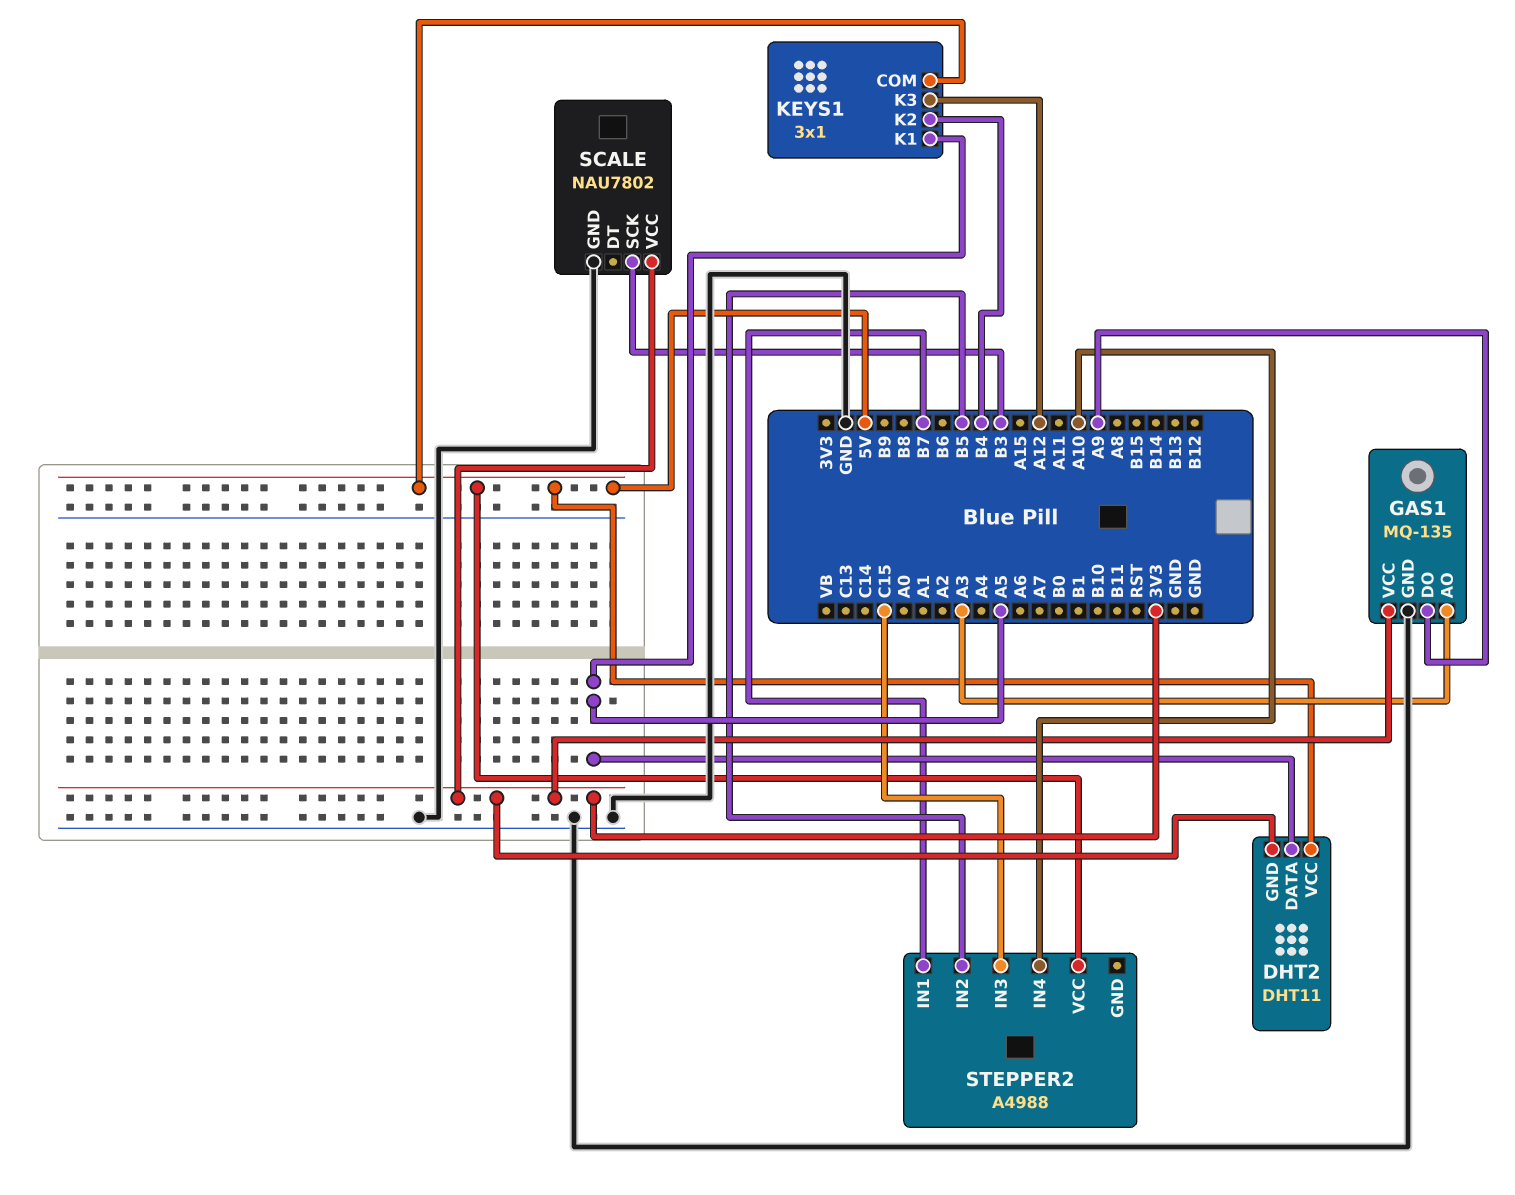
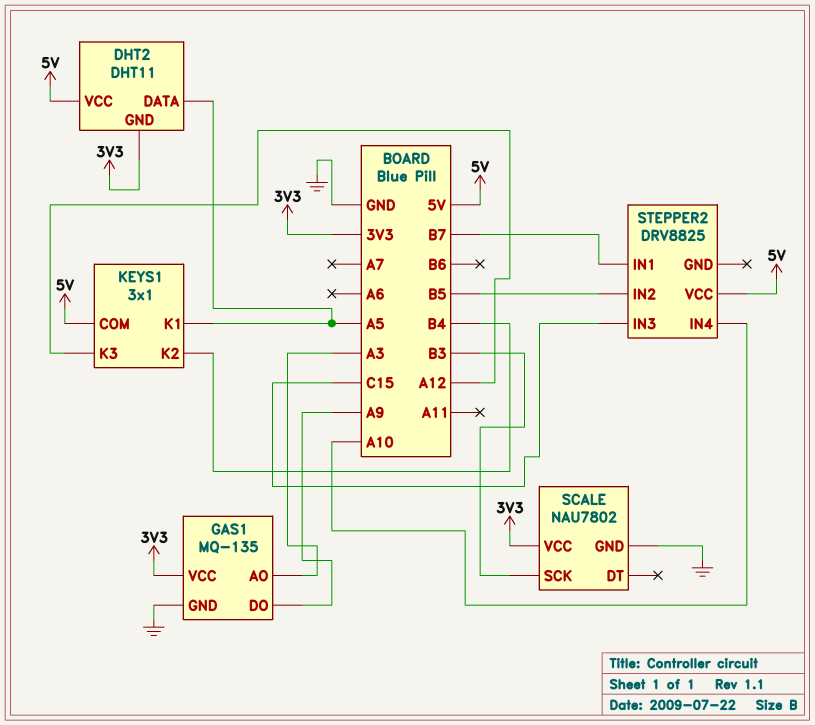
STEPPER2: A4988 -> DRV8825

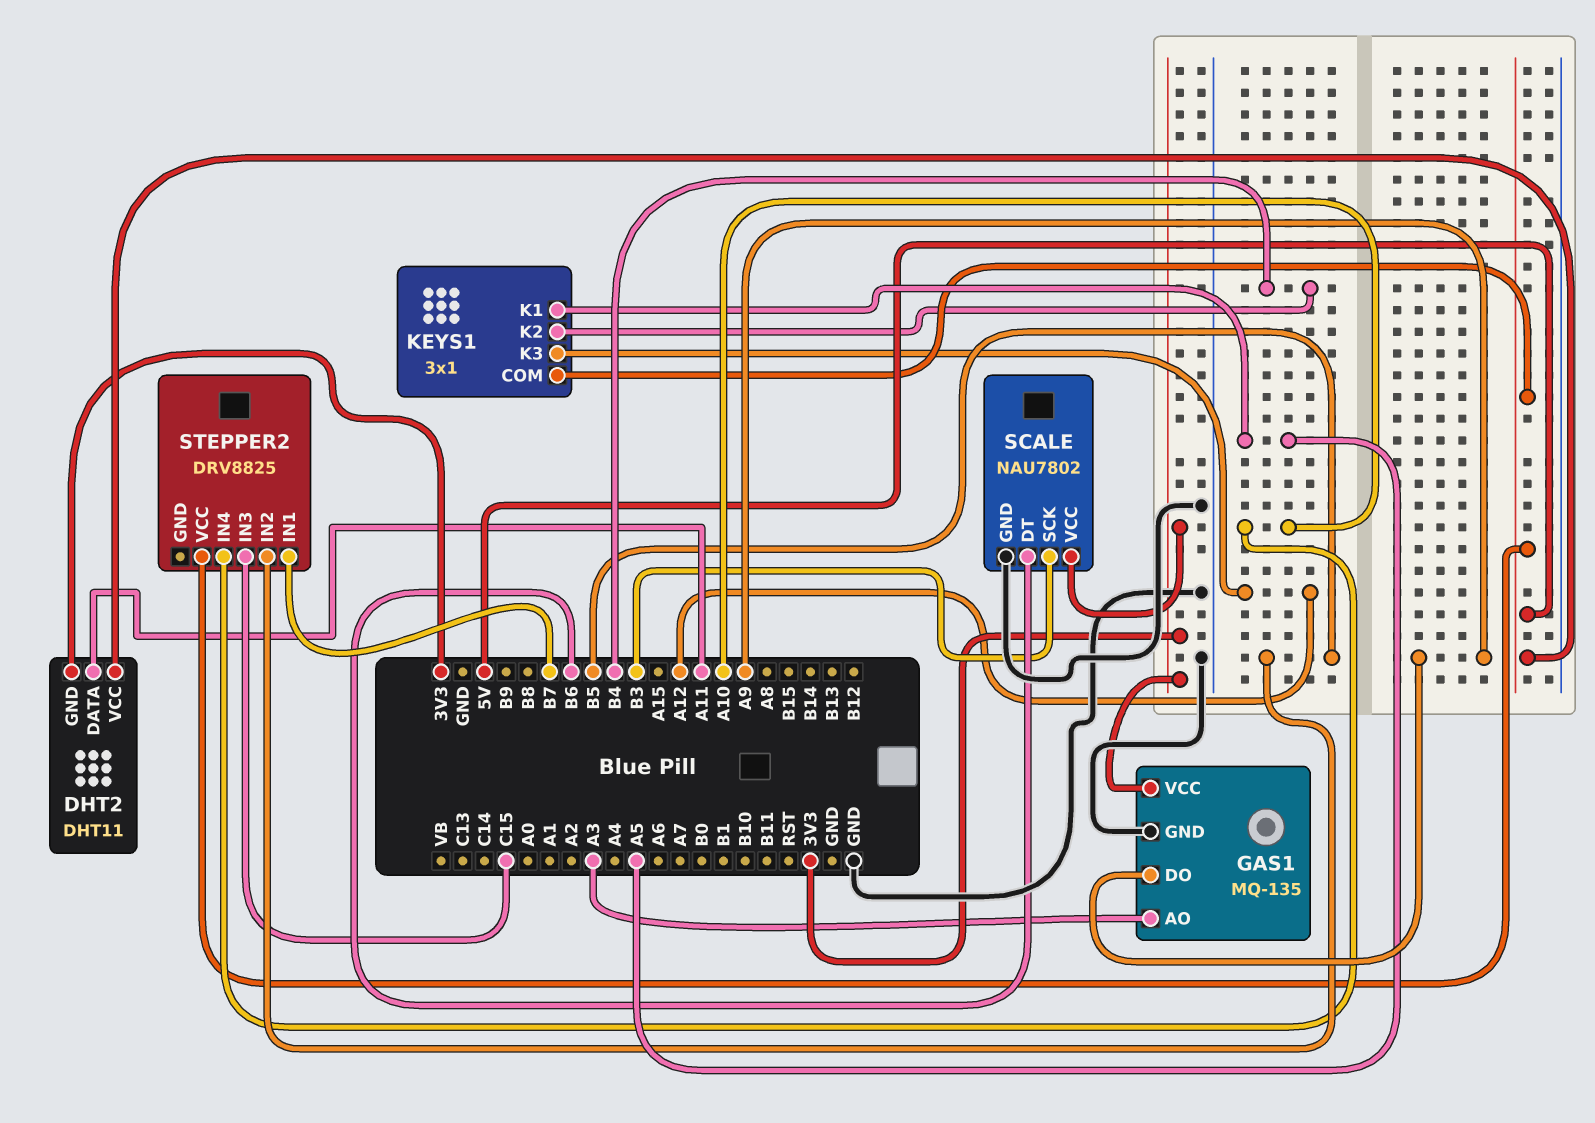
DHT2 pin DATA: A5 -> A11
SCALE pin DT: none -> B6

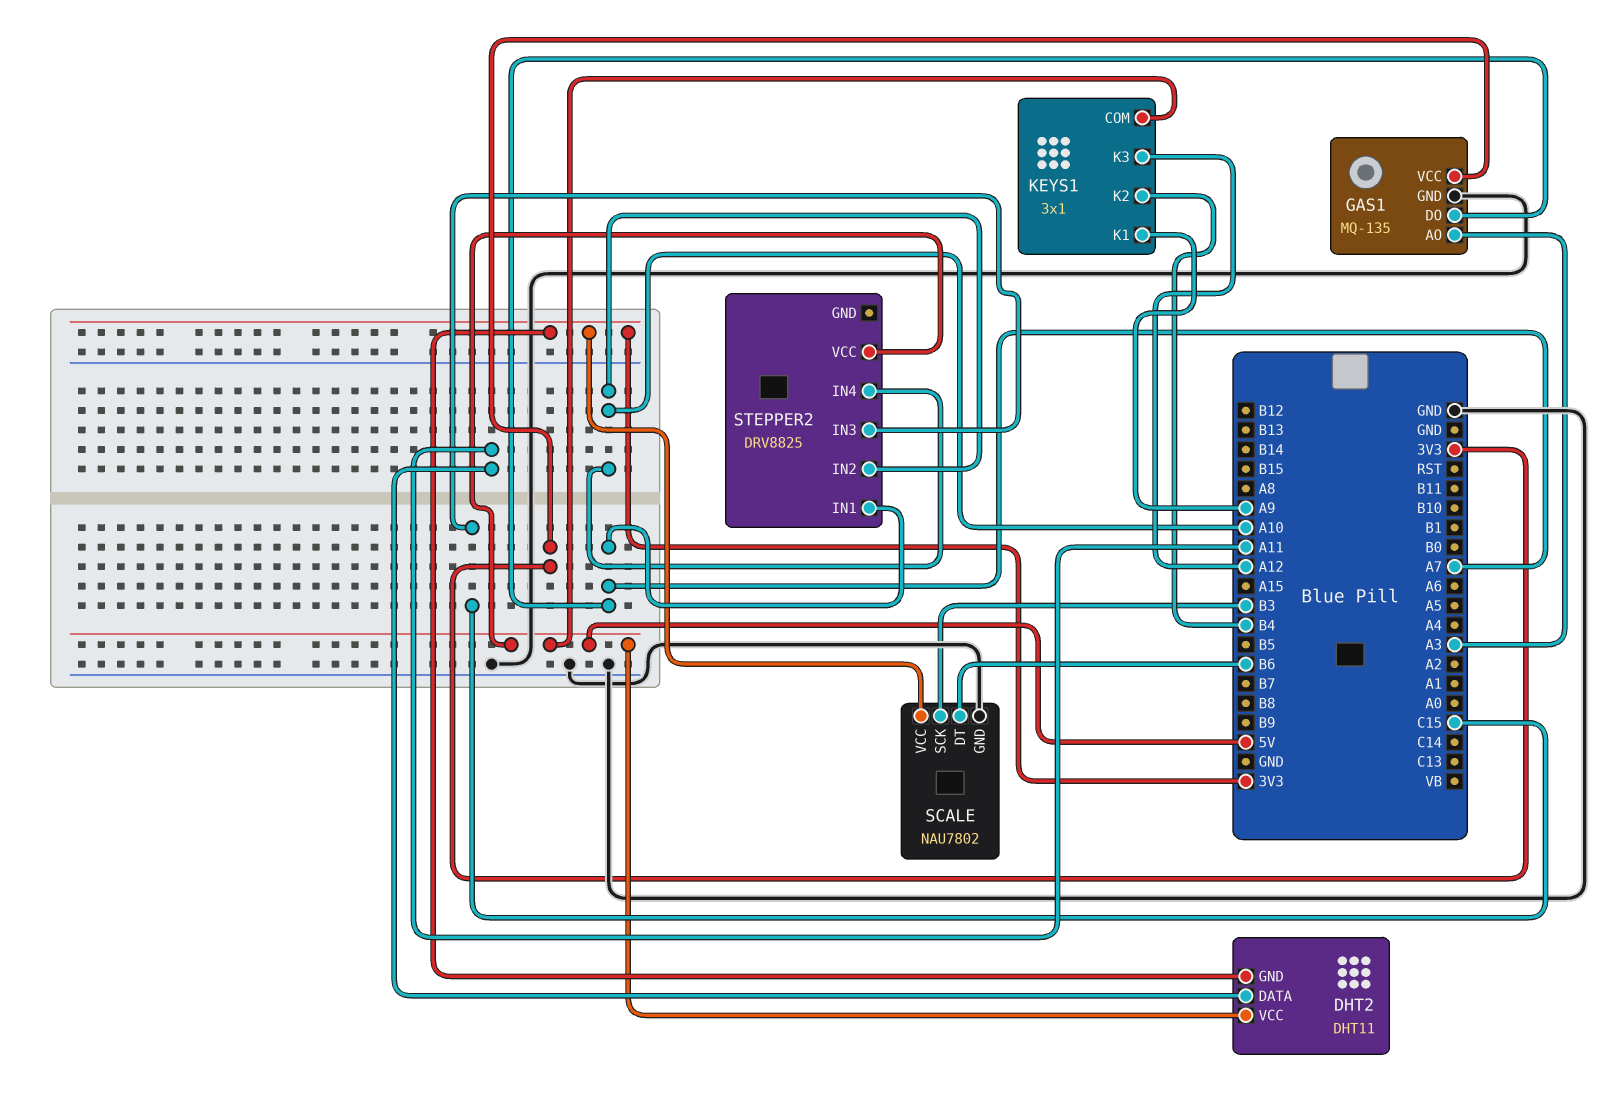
GAS1 pin DO: A9 -> A7
KEYS1 pin K1: A5 -> A9
STEPPER2 pin IN1: B7 -> A7
STEPPER2 pin IN2: B5 -> A10

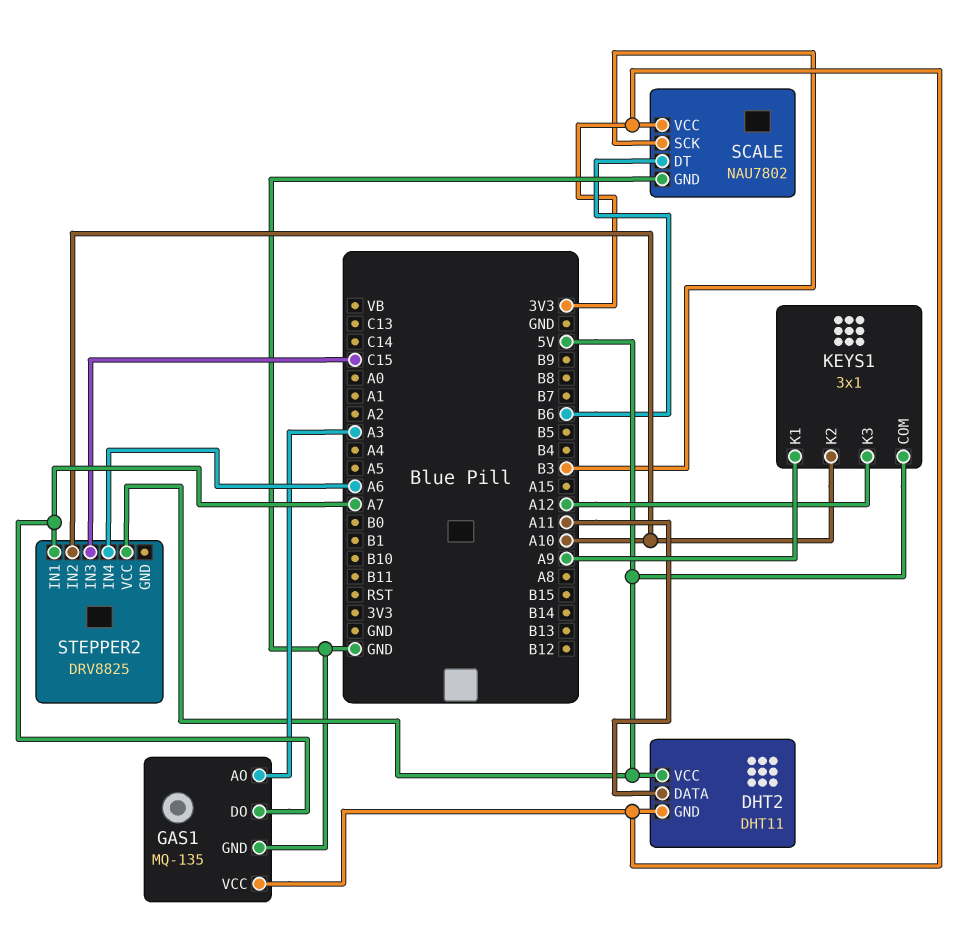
KEYS1 pin K2: B4 -> A10
STEPPER2 pin IN4: A10 -> A6

